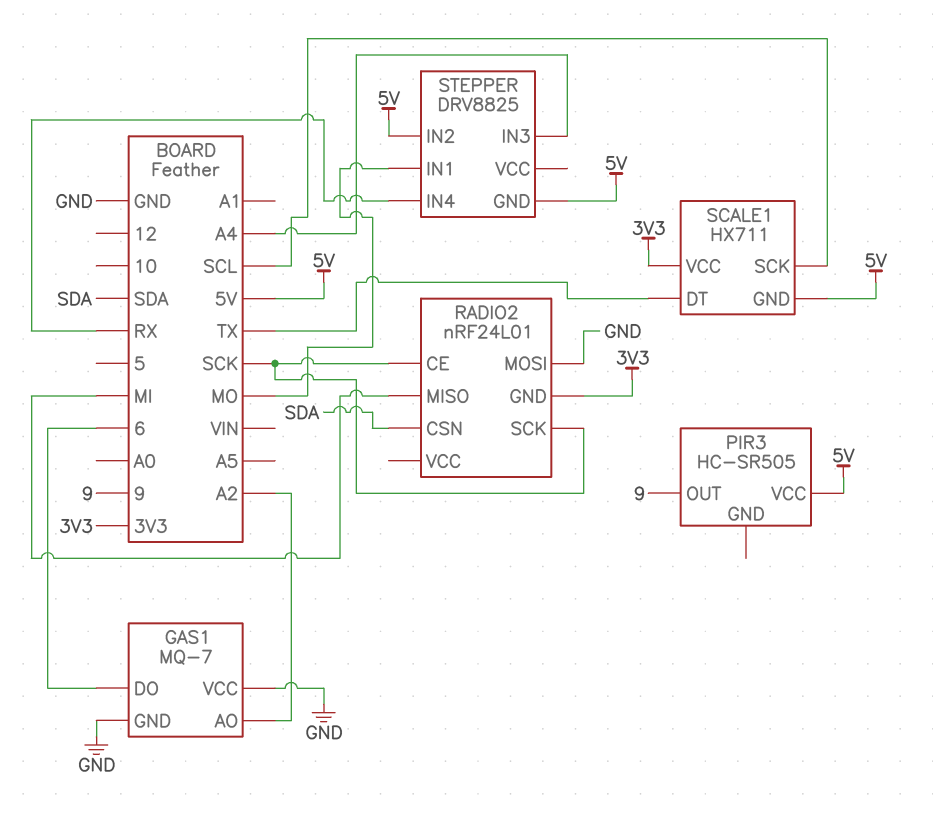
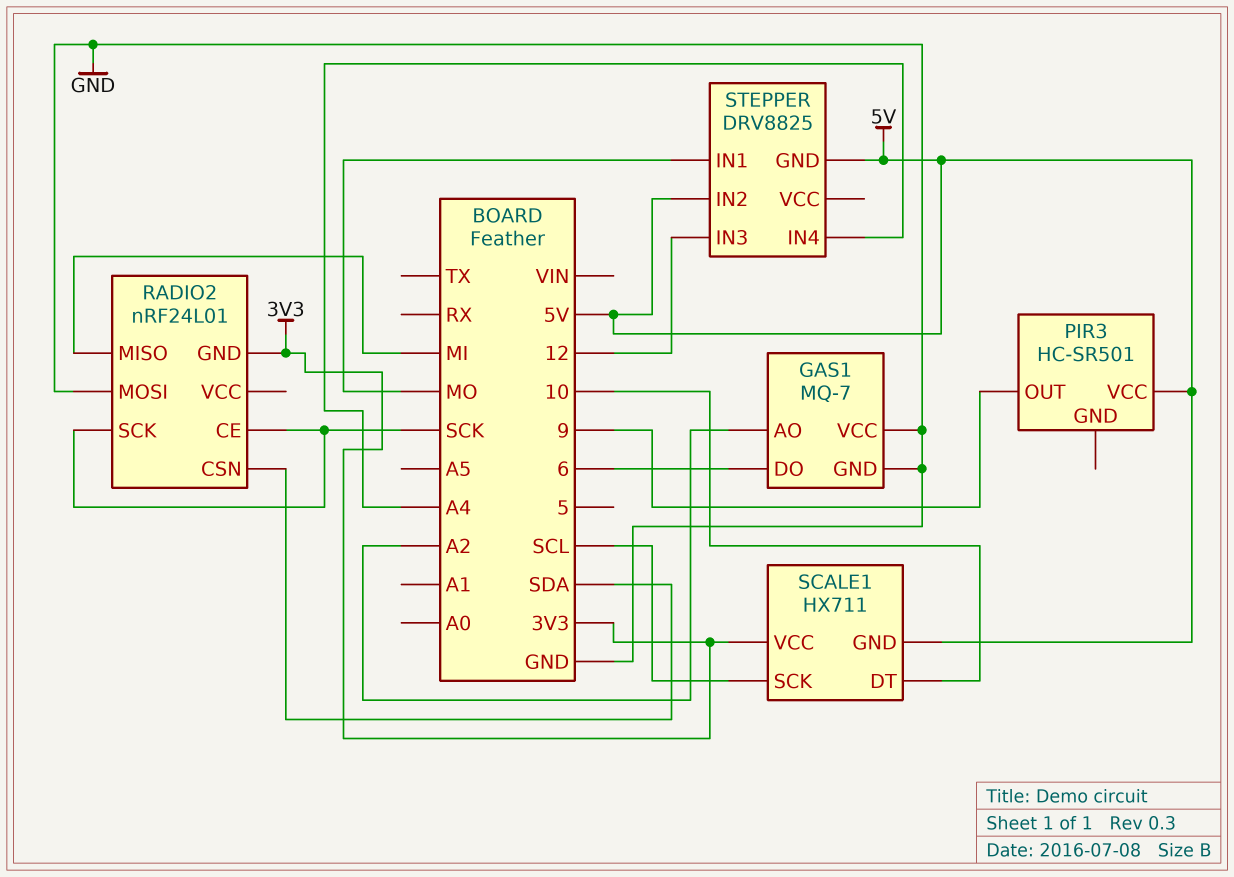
PIR3: HC-SR505 -> HC-SR501
SCALE1 pin DT: TX -> 10
STEPPER pin IN3: A4 -> 12
STEPPER pin IN4: RX -> A4

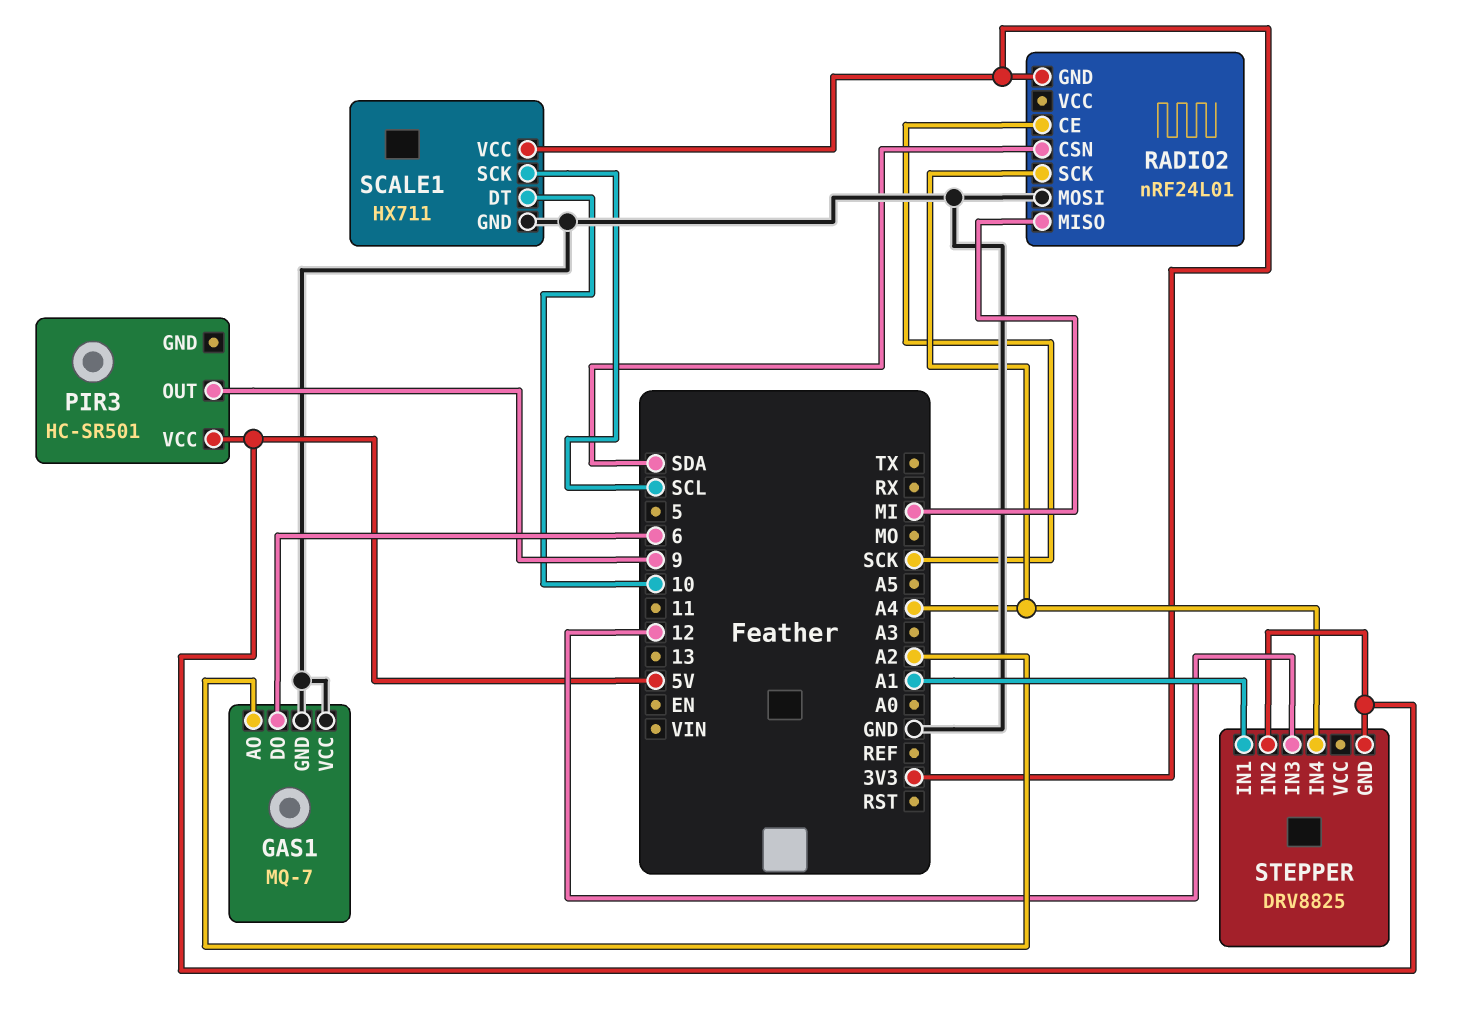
RADIO2 pin SCK: SCK -> A4
SCALE1 pin GND: 5V -> GND
STEPPER pin IN1: MO -> A1

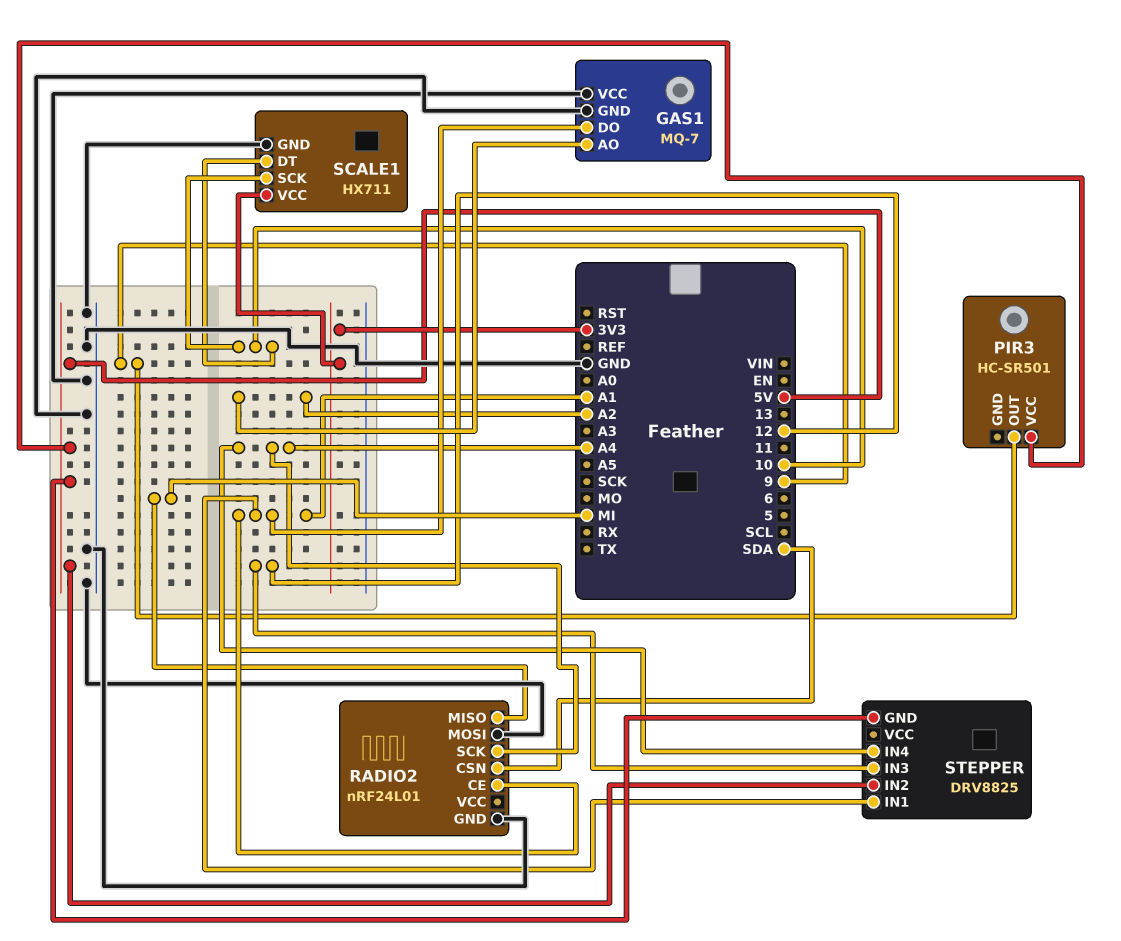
GAS1 pin DO: 6 -> A1
RADIO2 pin CE: SCK -> A1
RADIO2 pin GND: 3V3 -> GND
SCALE1 pin SCK: SCL -> 10

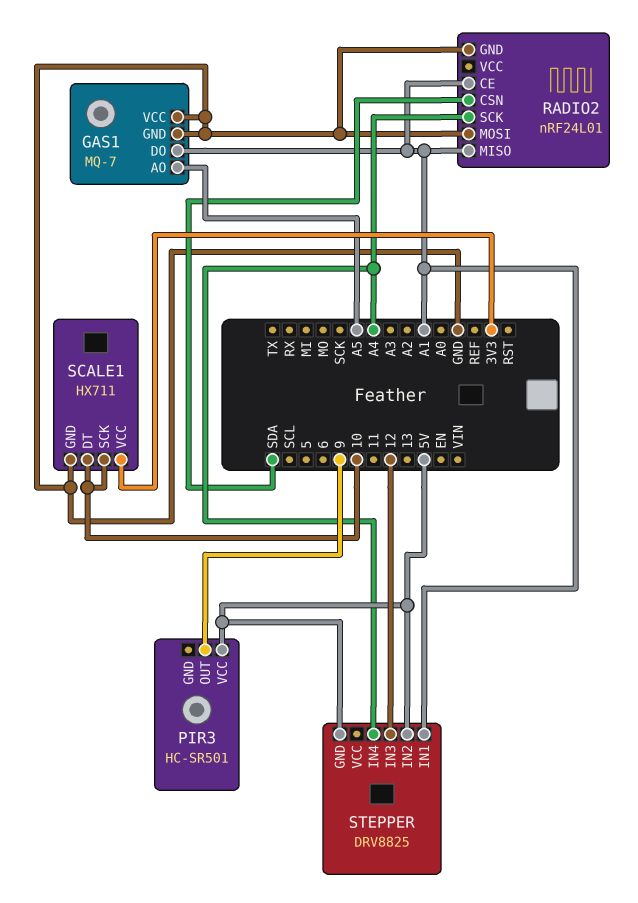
GAS1 pin AO: A2 -> A5
RADIO2 pin MISO: MI -> A1

